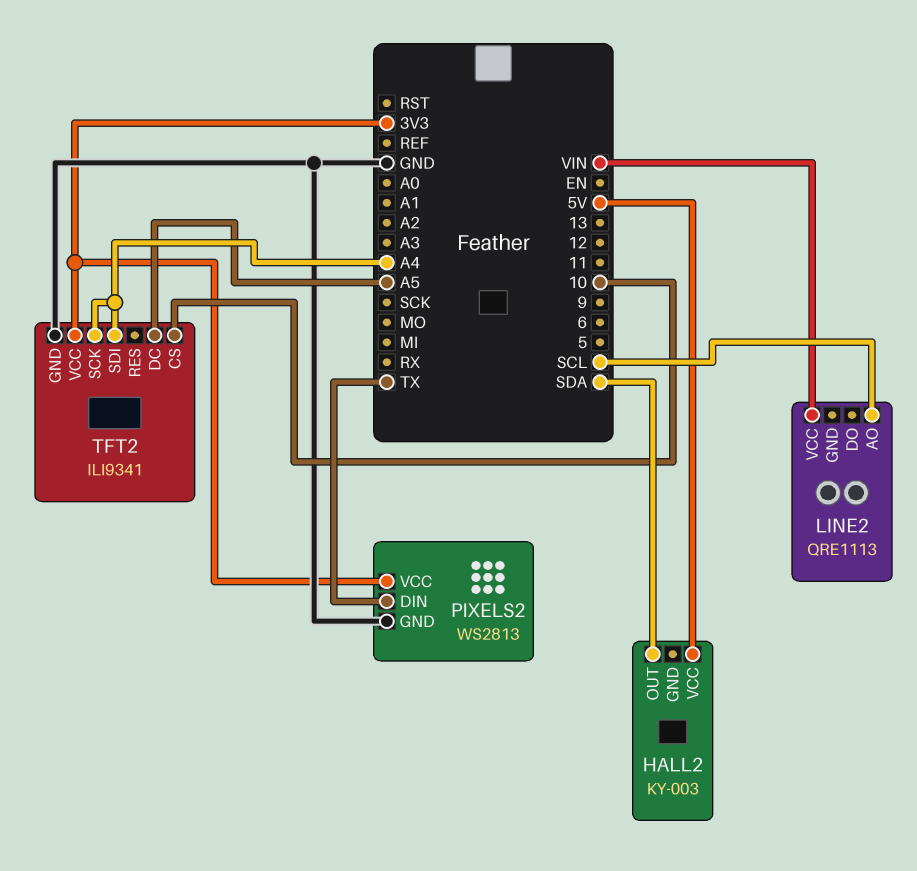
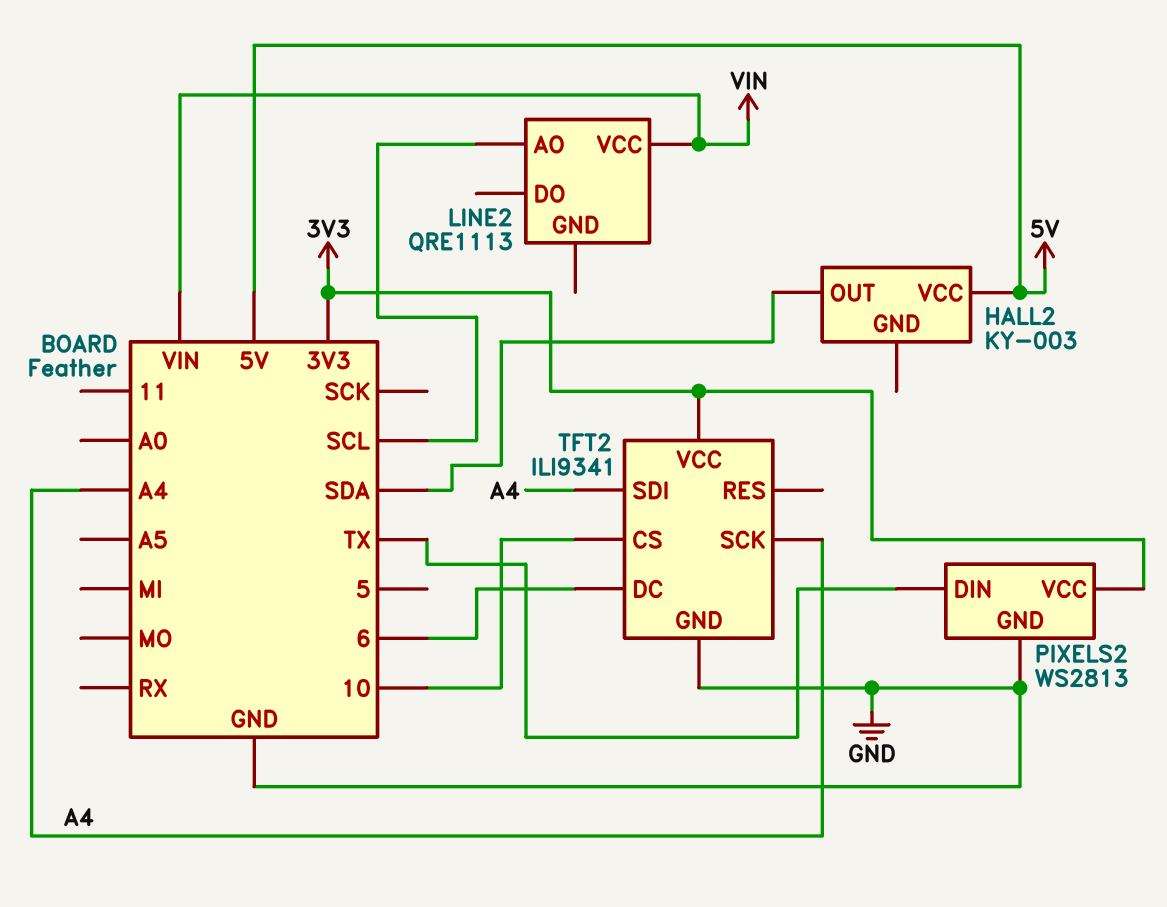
TFT2 pin DC: A5 -> 6

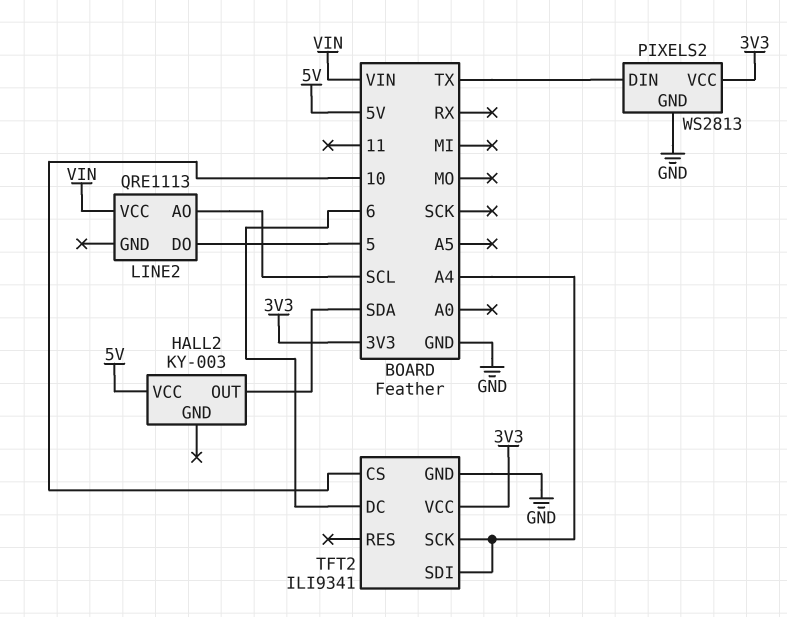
LINE2 pin DO: none -> 5

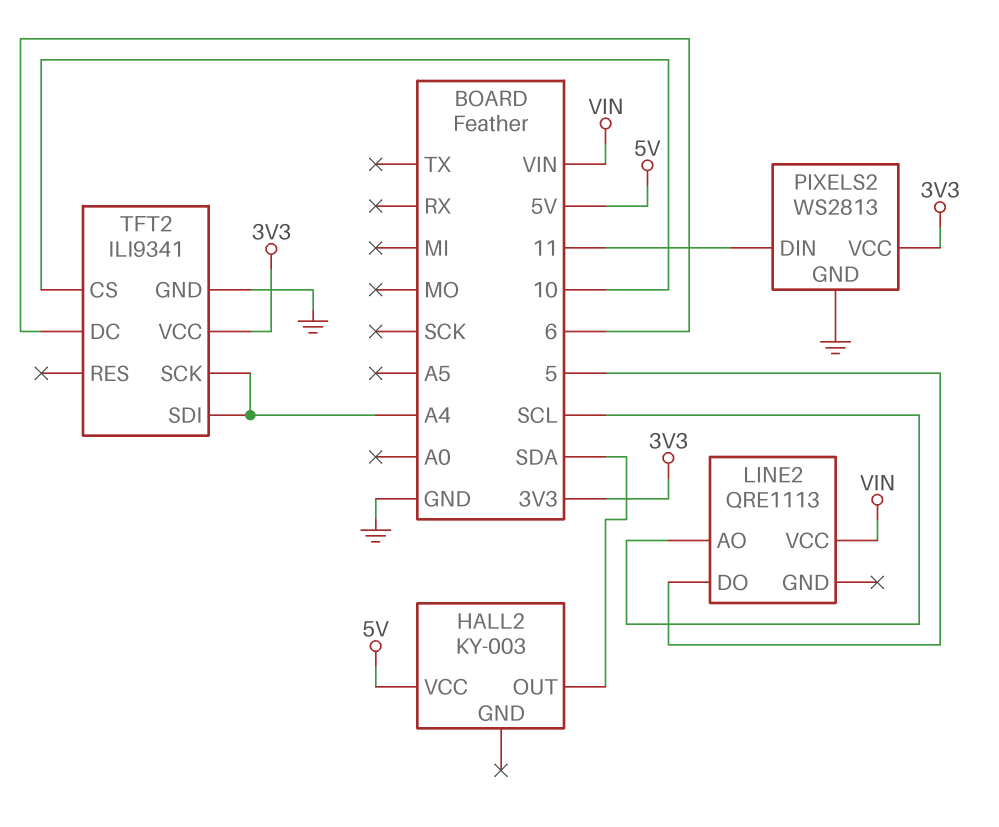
PIXELS2 pin DIN: TX -> 11

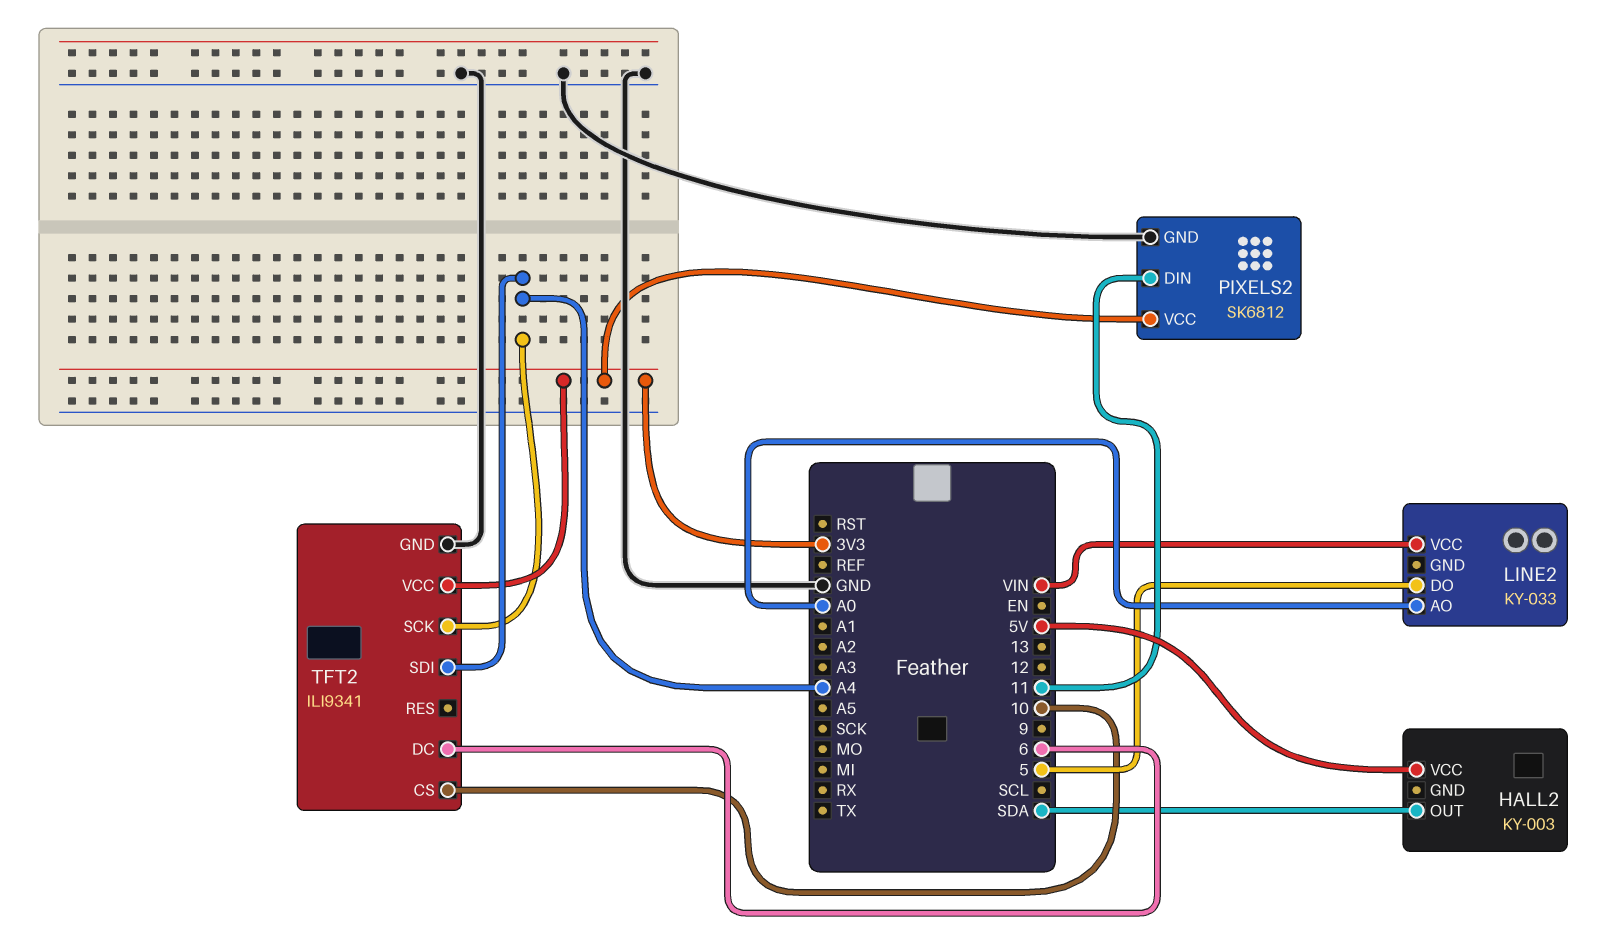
LINE2: QRE1113 -> KY-033
LINE2 pin AO: SCL -> A0
PIXELS2: WS2813 -> SK6812

